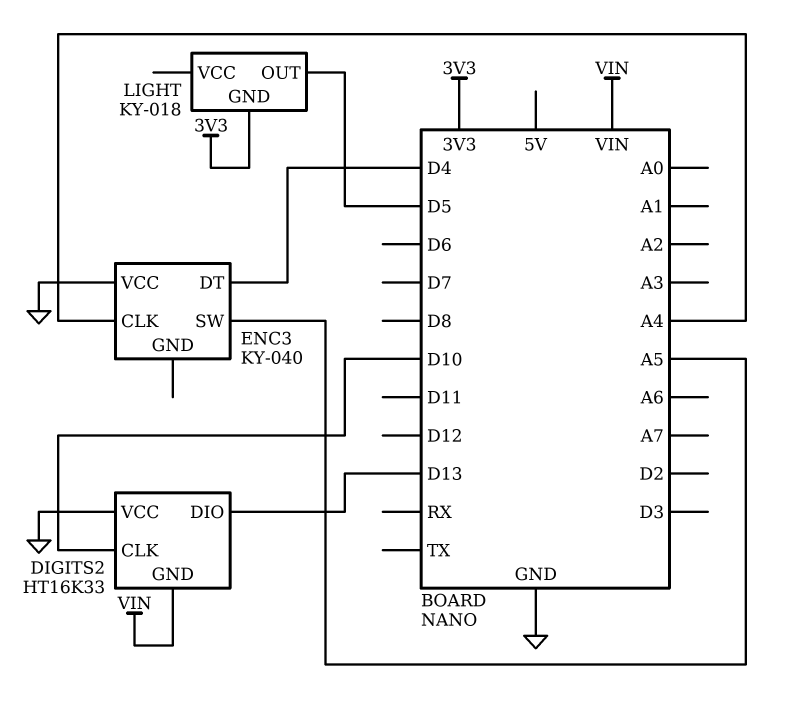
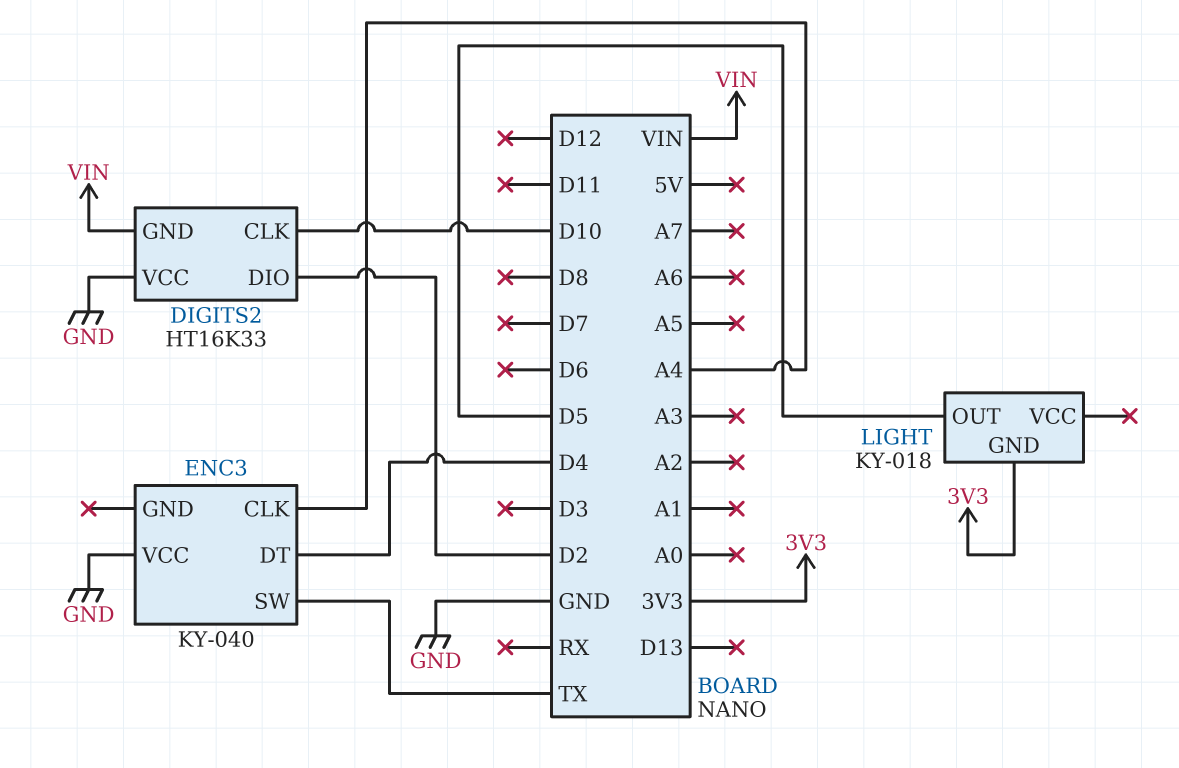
DIGITS2 pin DIO: D13 -> D2
ENC3 pin SW: A5 -> TX

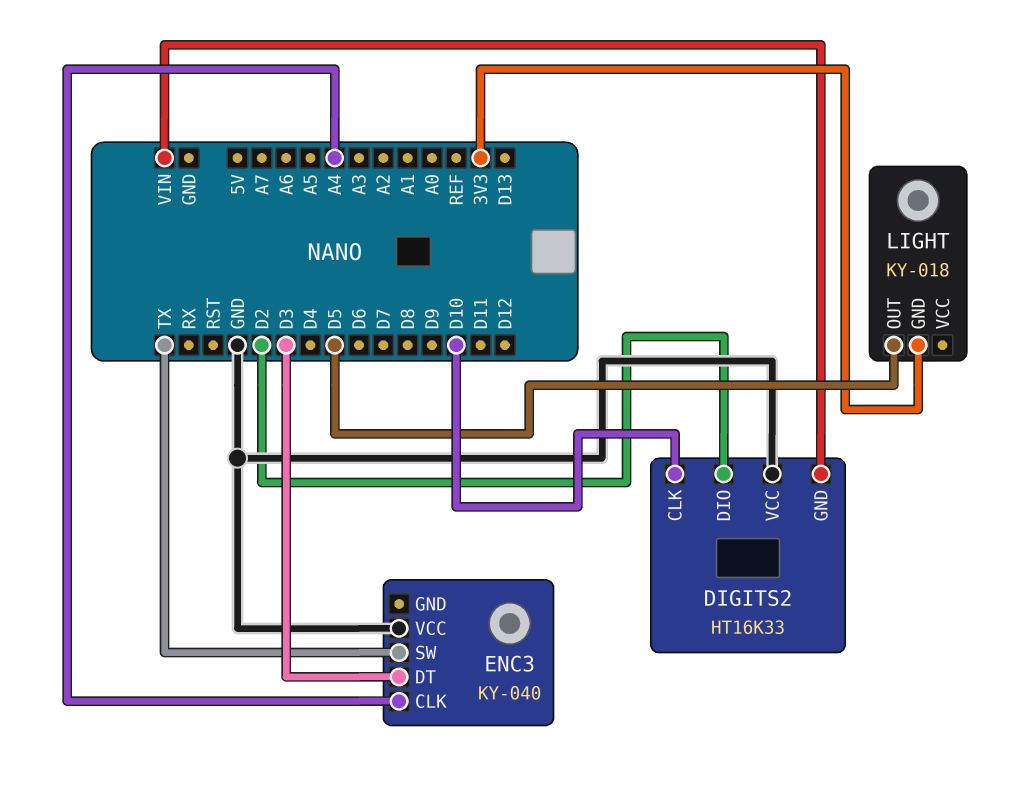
ENC3 pin DT: D4 -> D3

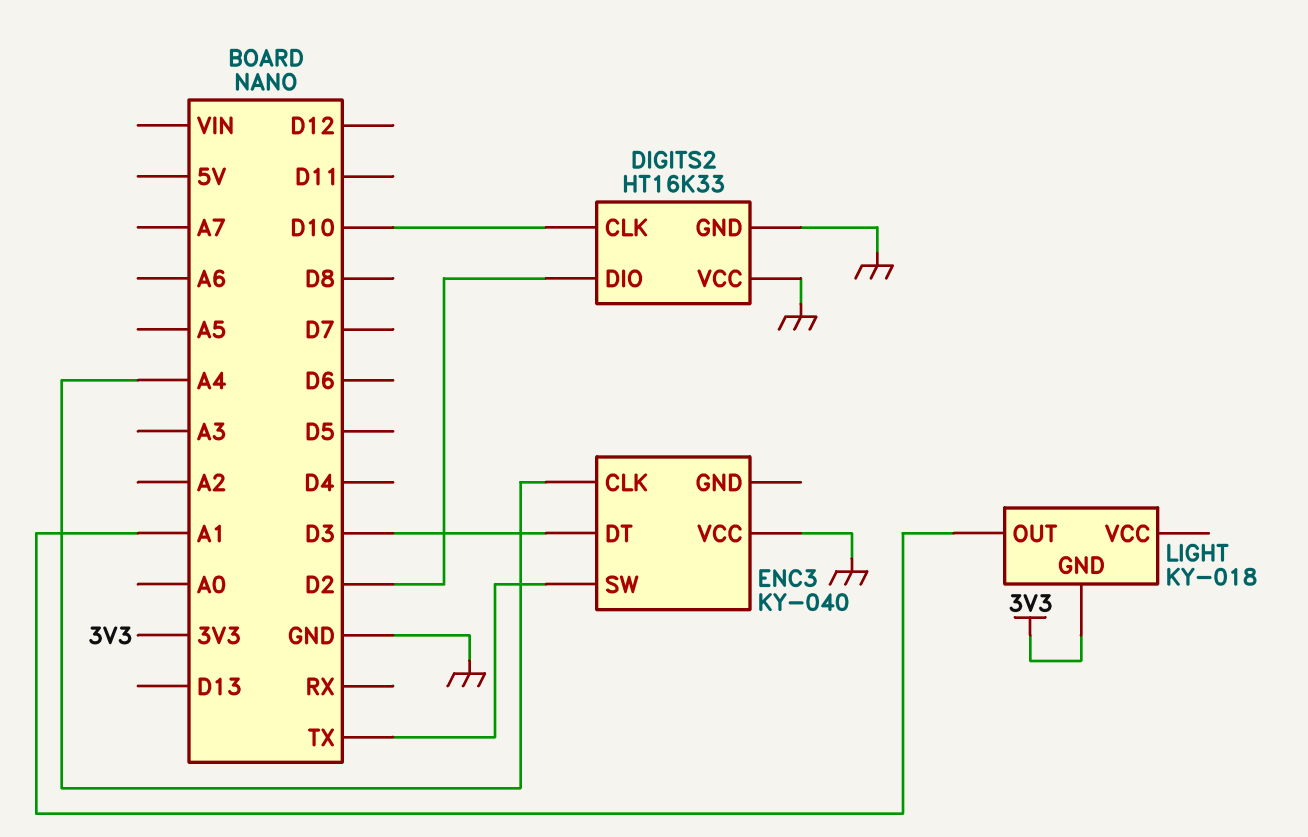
DIGITS2 pin GND: VIN -> GND
LIGHT pin OUT: D5 -> A1

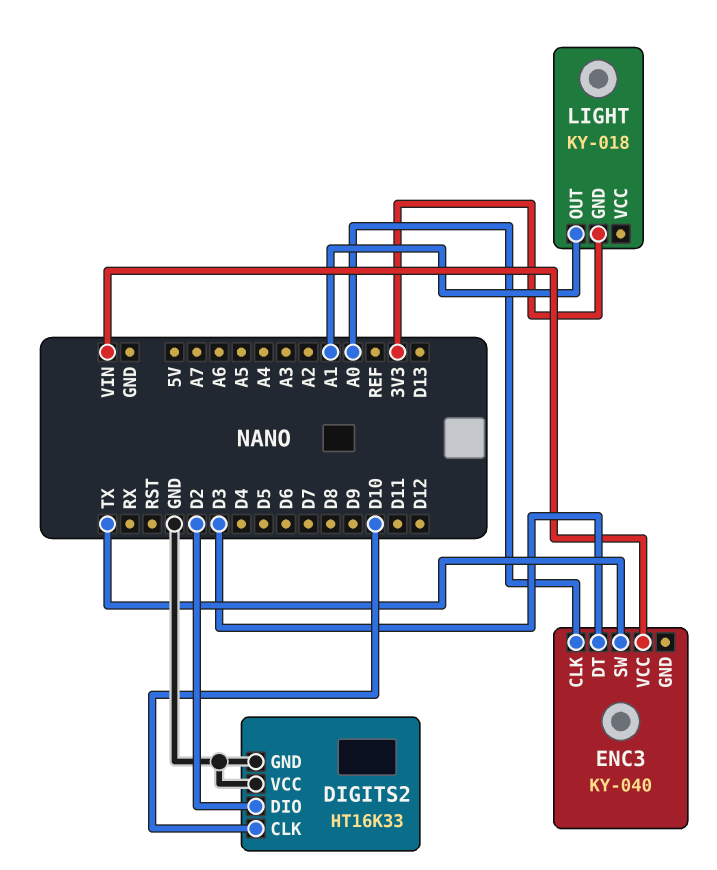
ENC3 pin CLK: A4 -> A0
ENC3 pin VCC: GND -> VIN

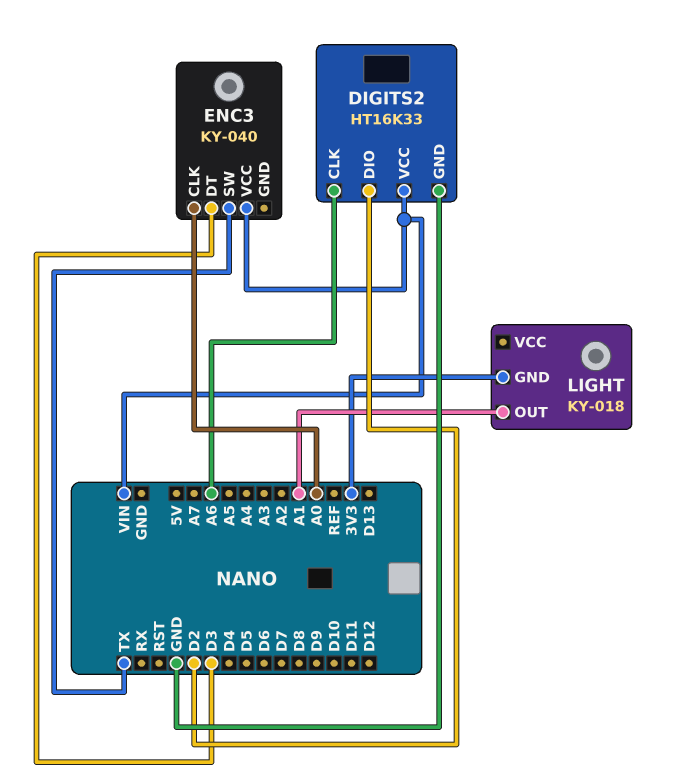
DIGITS2 pin CLK: D10 -> A6
DIGITS2 pin VCC: GND -> VIN

